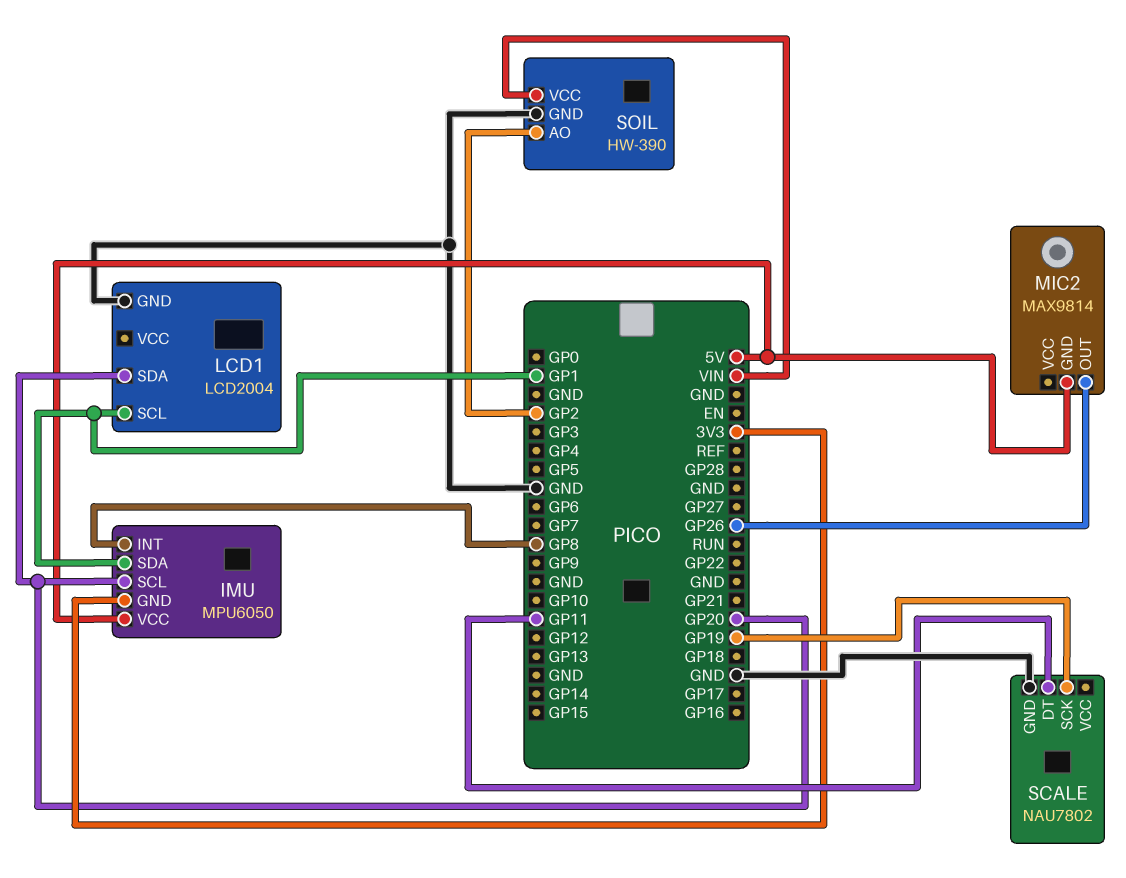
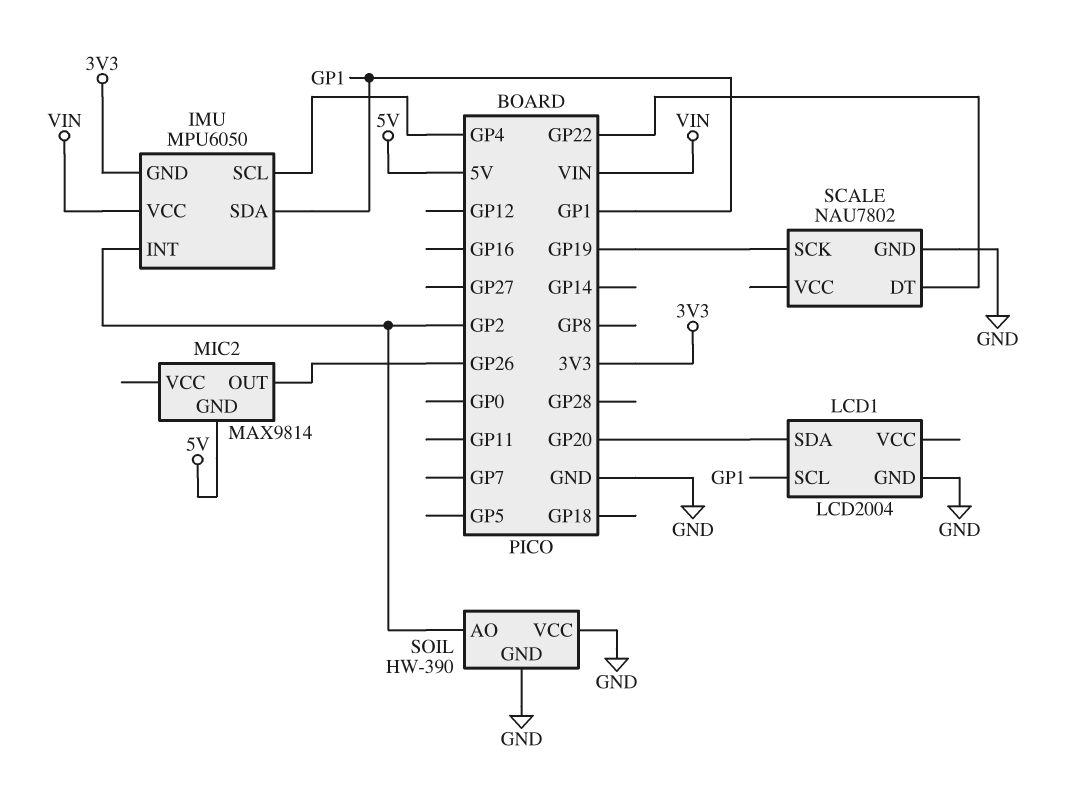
IMU pin INT: GP8 -> GP2
IMU pin SCL: GP20 -> GP4
IMU pin VCC: 5V -> VIN
SCALE pin DT: GP11 -> GP22
SOIL pin VCC: VIN -> GND

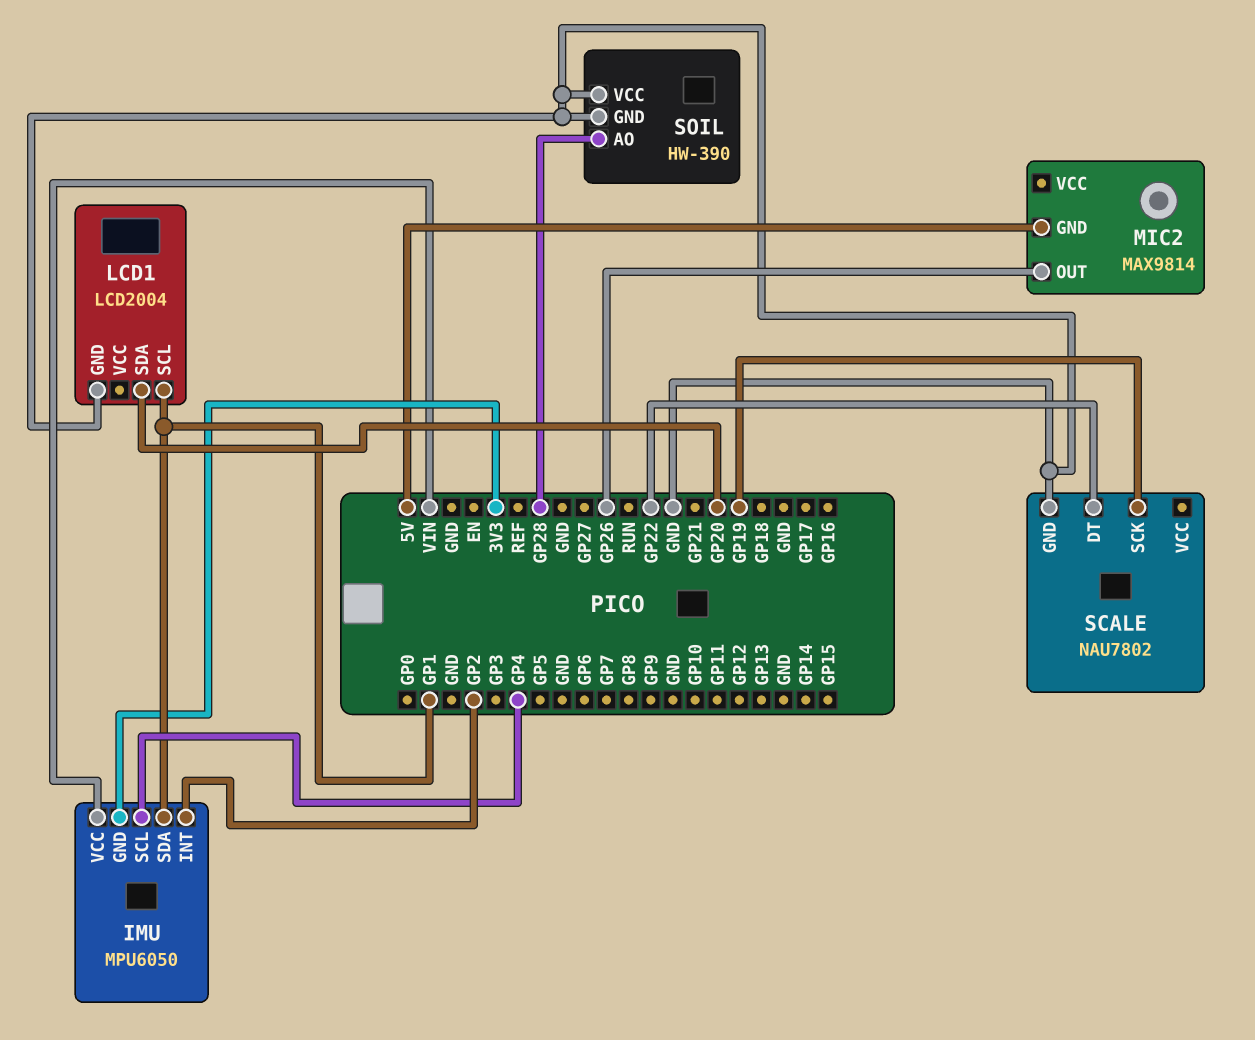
SOIL pin AO: GP2 -> GP28

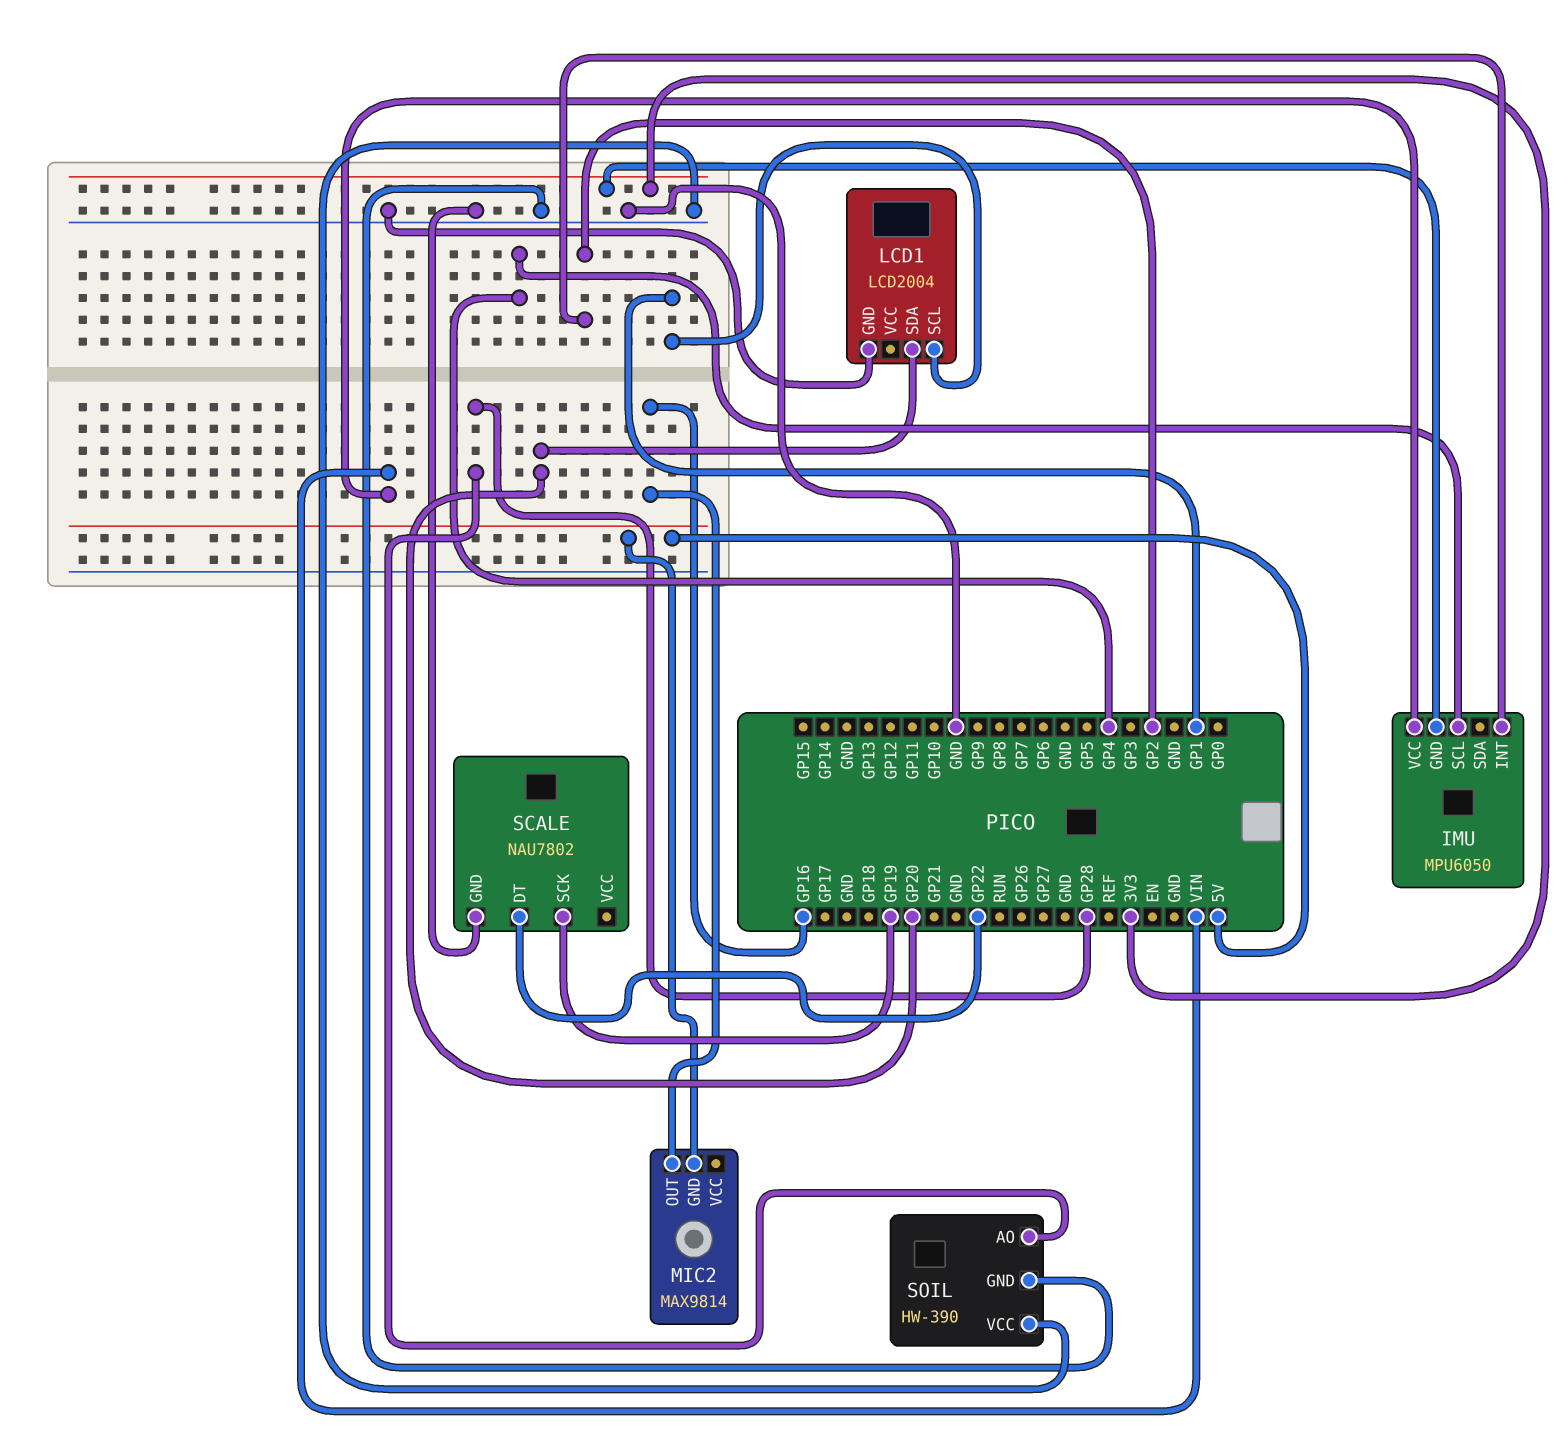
IMU pin SDA: GP1 -> none
MIC2 pin OUT: GP26 -> GP16

